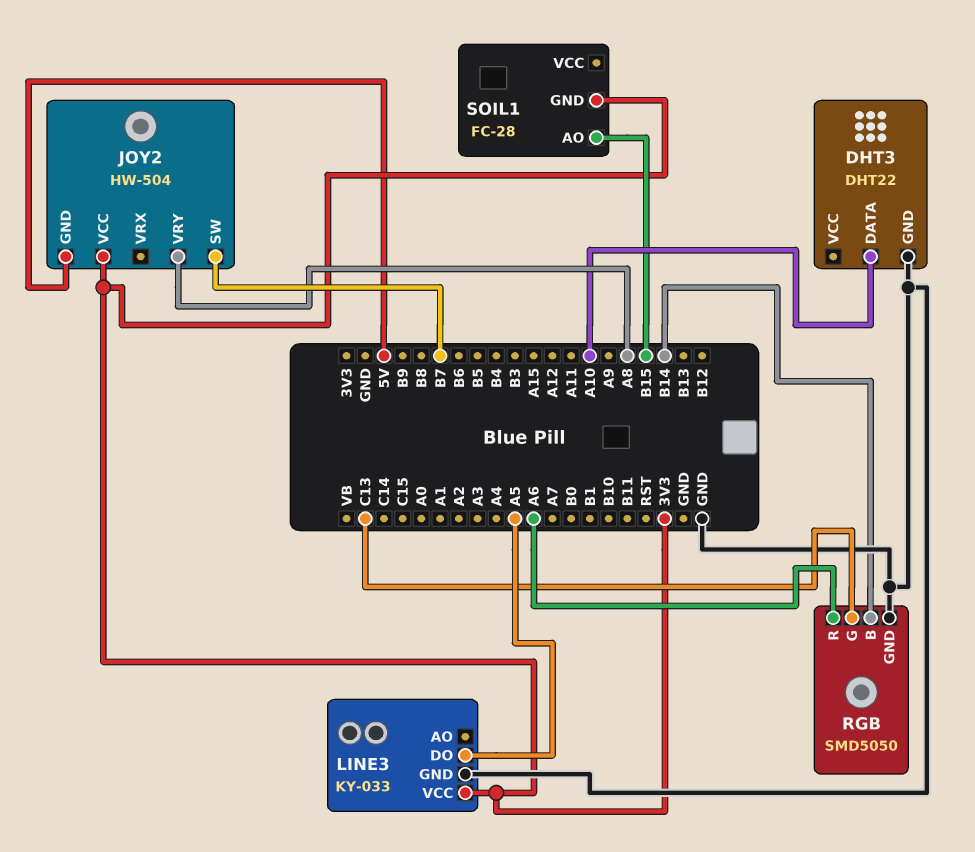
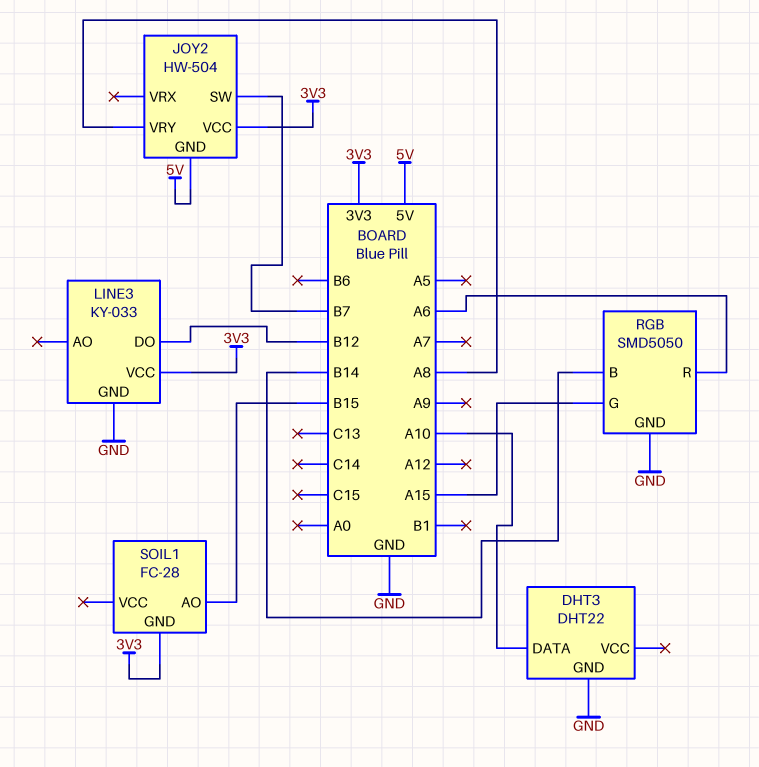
LINE3 pin DO: A5 -> B12
RGB pin G: C13 -> A15

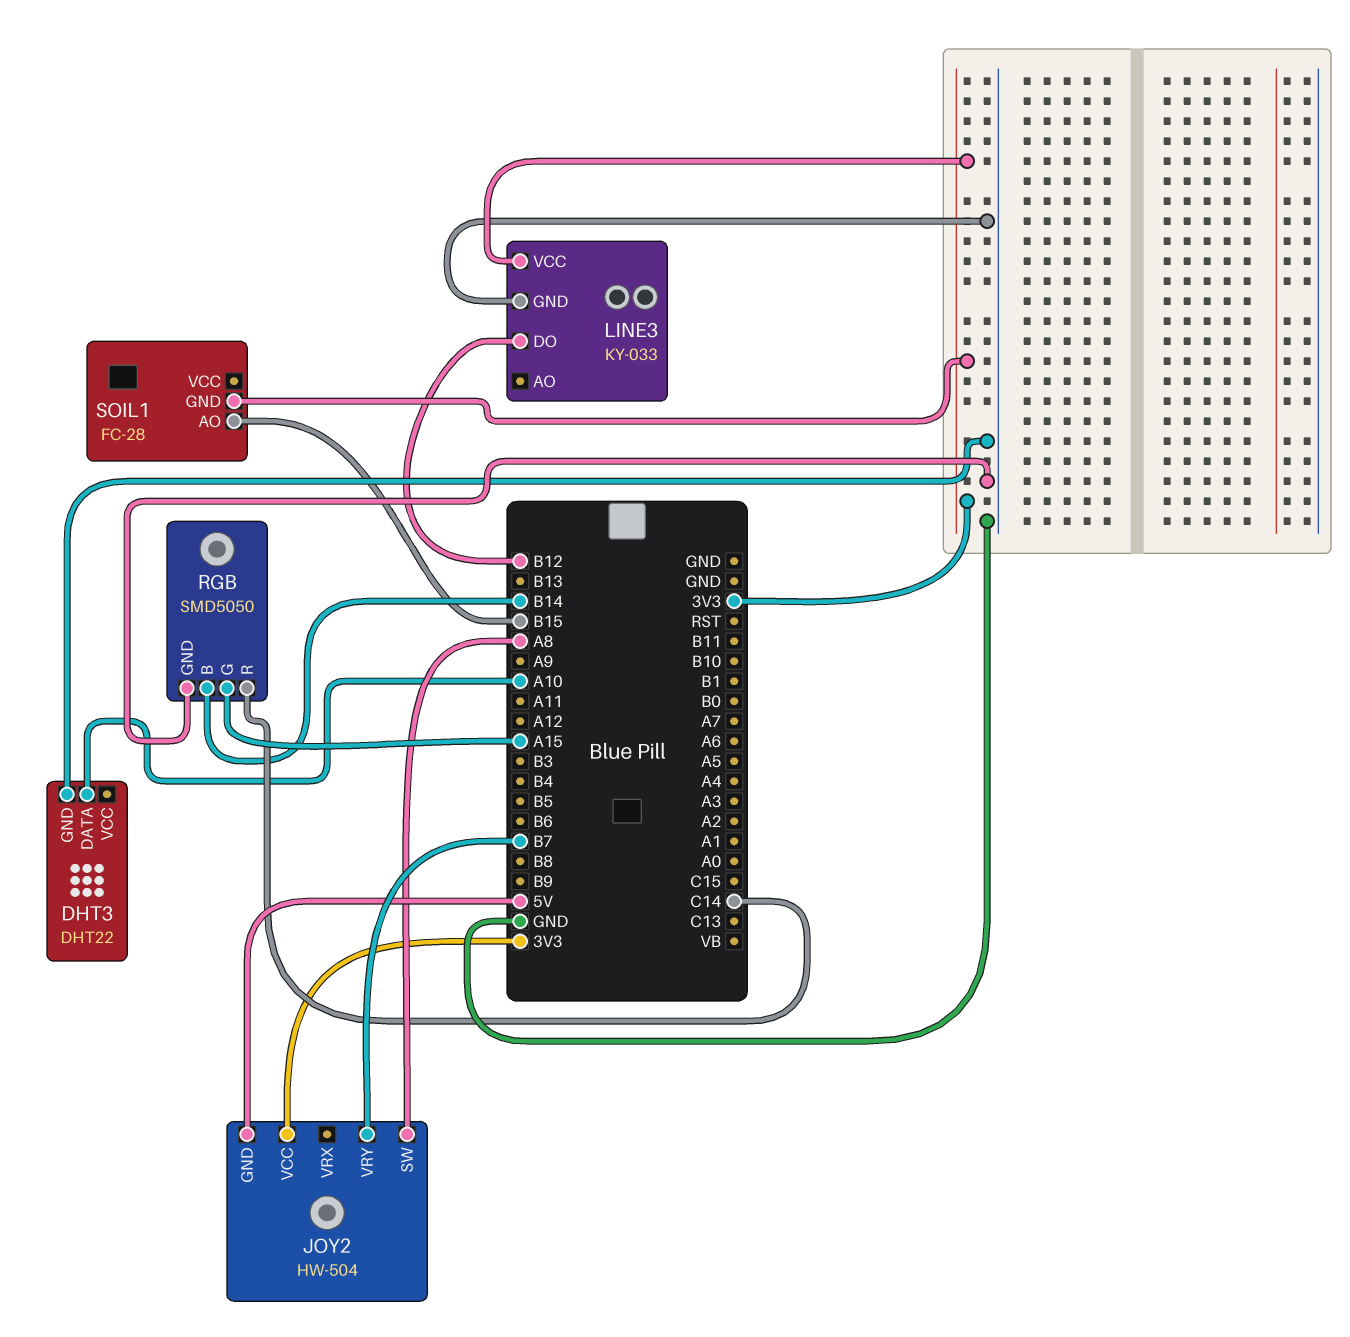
JOY2 pin SW: B7 -> A8
JOY2 pin VRY: A8 -> B7
RGB pin R: A6 -> C14

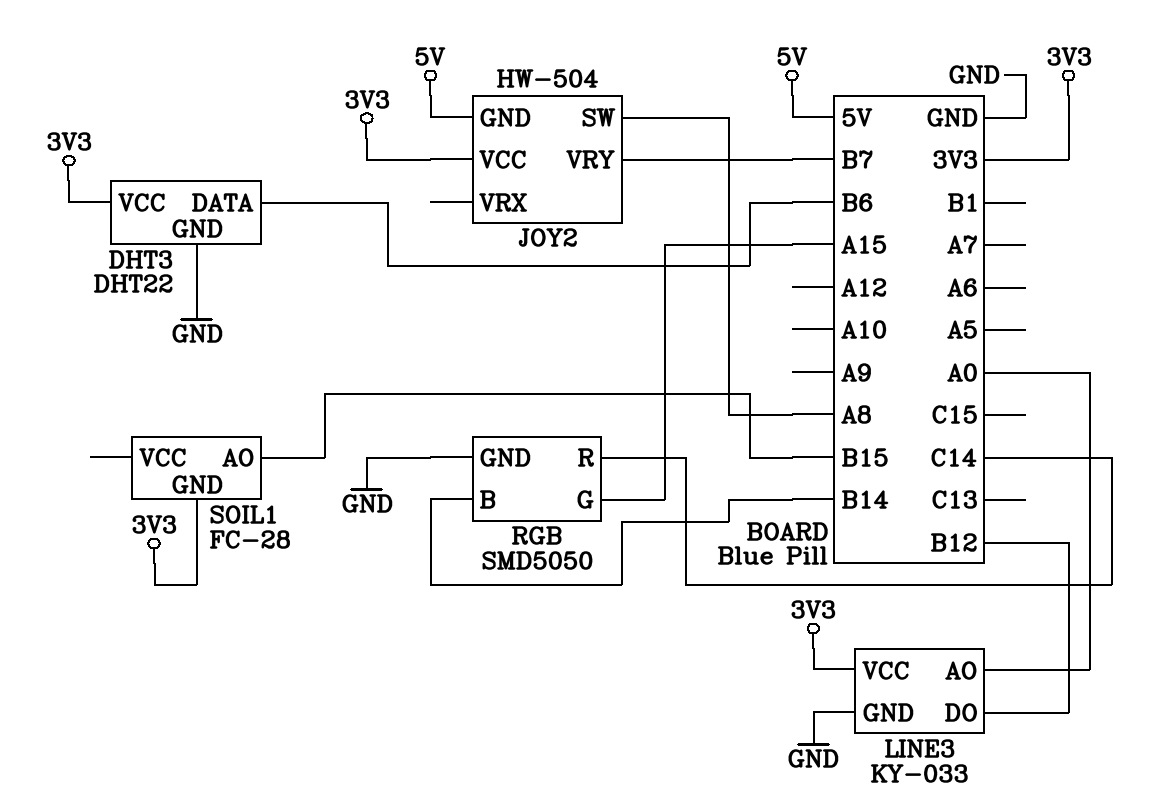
DHT3 pin DATA: A10 -> B6
DHT3 pin VCC: none -> 3V3
LINE3 pin AO: none -> A0

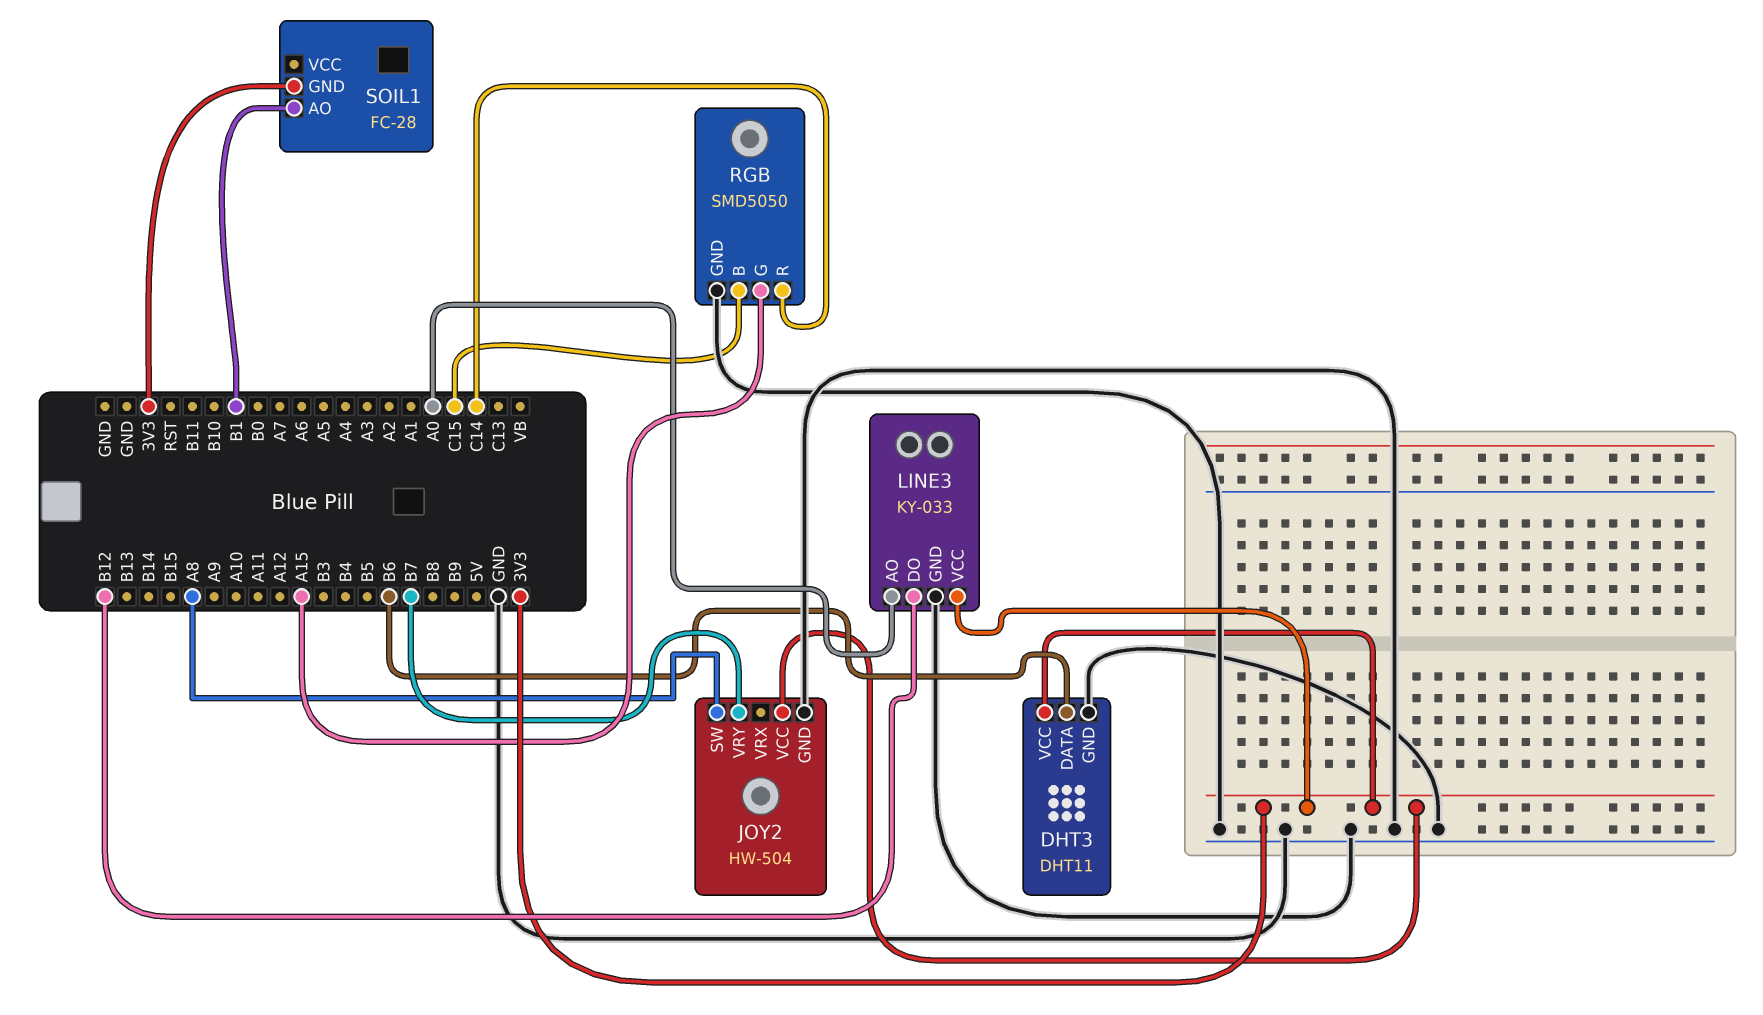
DHT3: DHT22 -> DHT11
JOY2 pin GND: 5V -> GND
RGB pin B: B14 -> C15
SOIL1 pin AO: B15 -> B1

